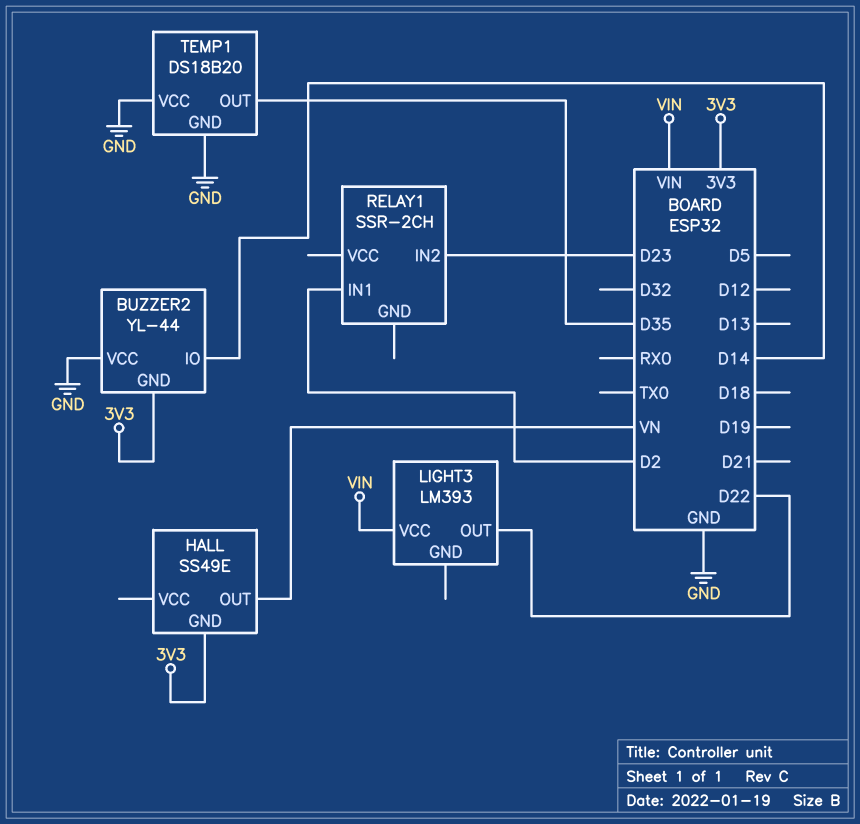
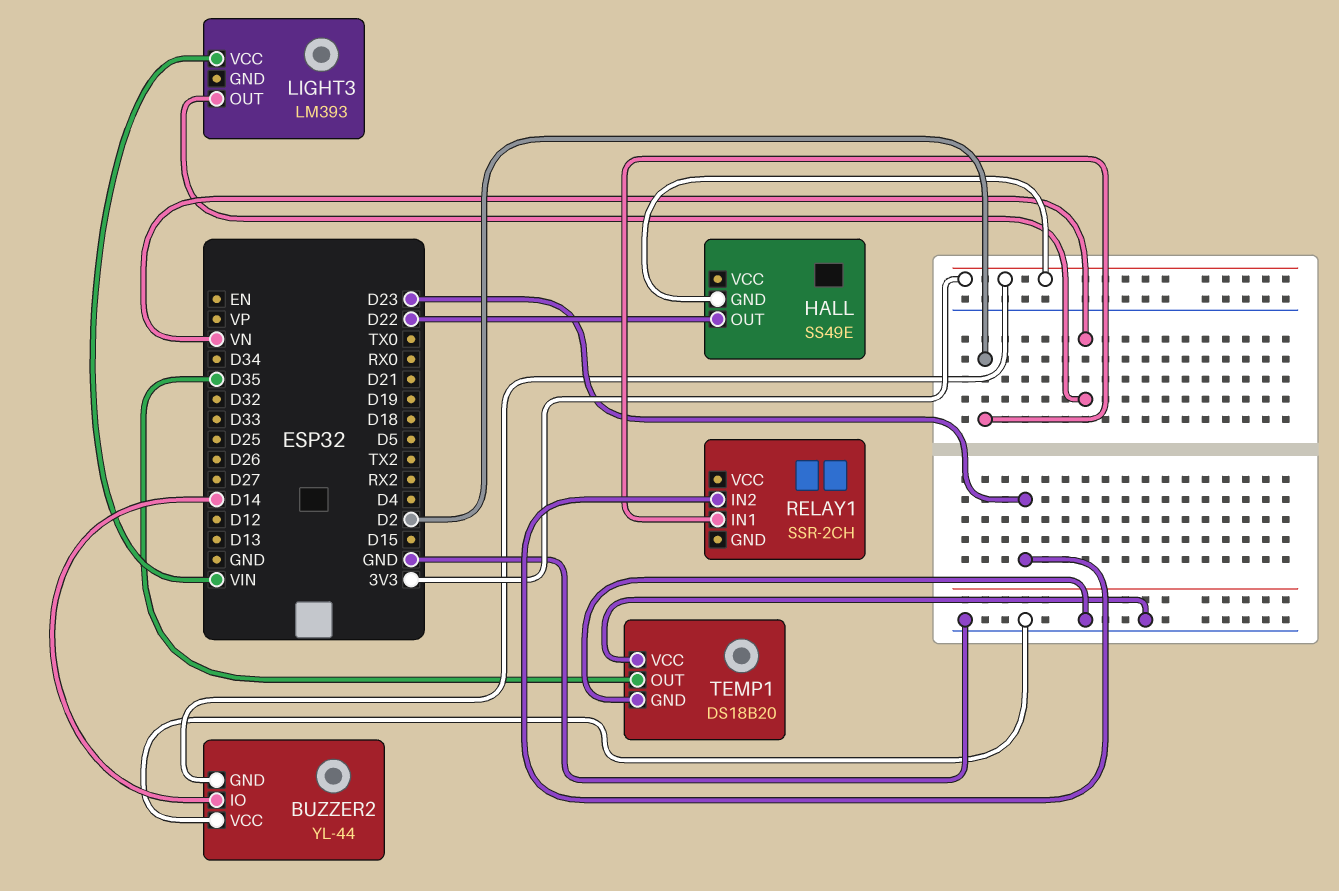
HALL pin OUT: VN -> D22
LIGHT3 pin OUT: D22 -> VN

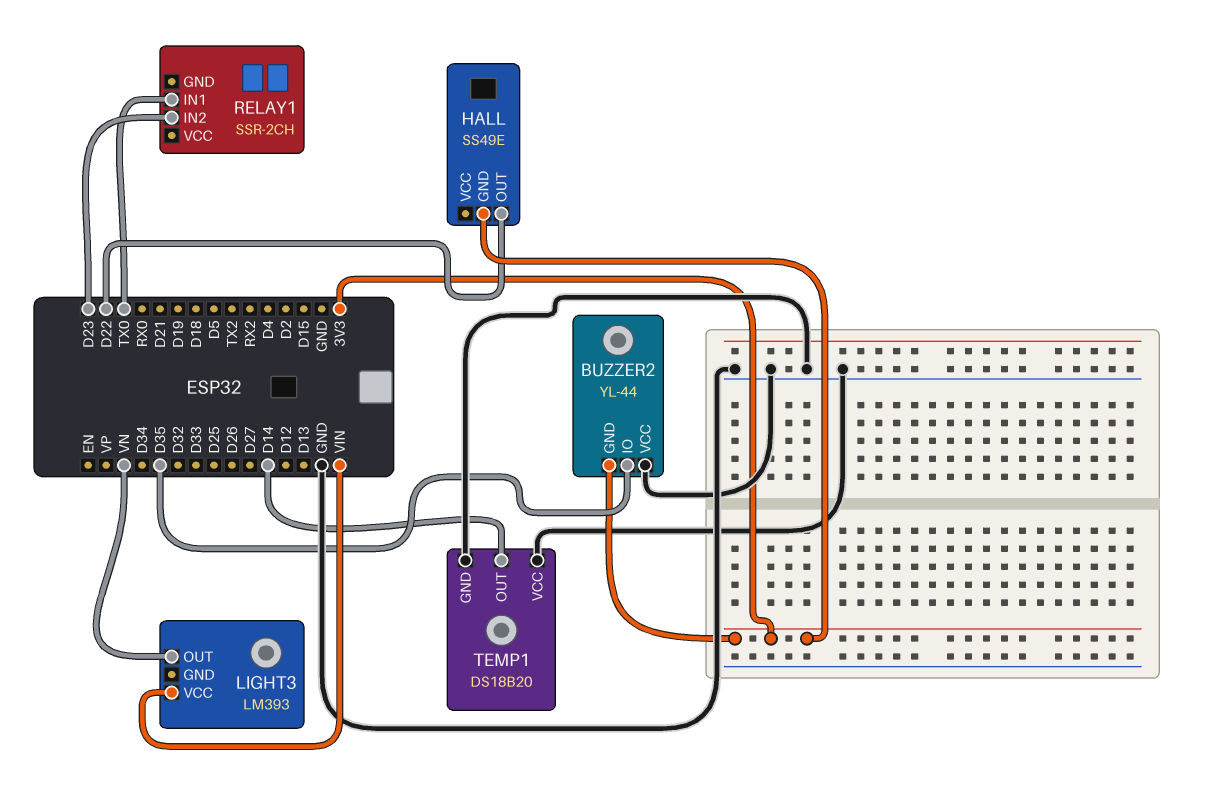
BUZZER2 pin IO: D14 -> D35
RELAY1 pin IN1: D2 -> TX0
TEMP1 pin OUT: D35 -> D14

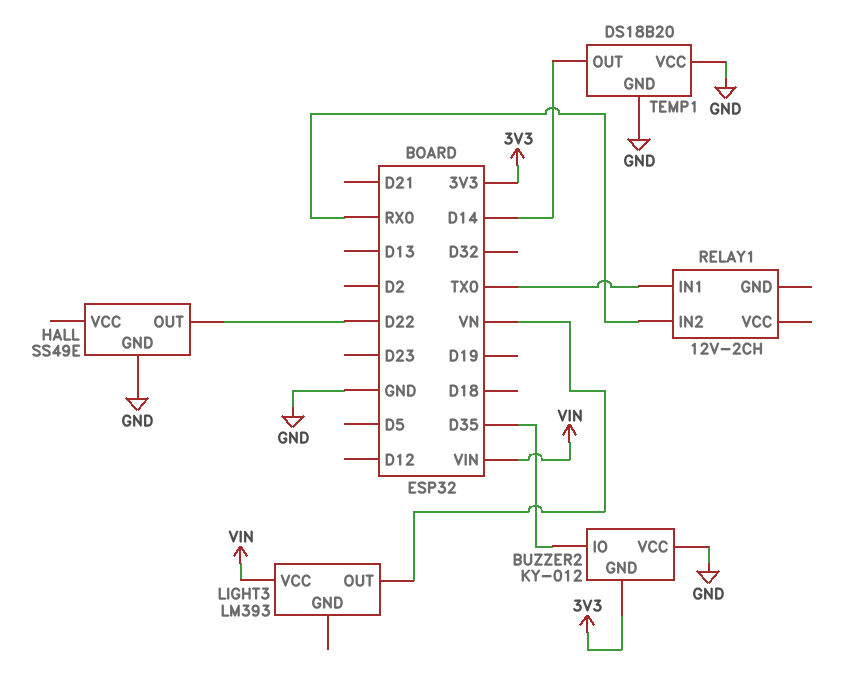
BUZZER2: YL-44 -> KY-012
HALL pin GND: 3V3 -> GND
RELAY1: SSR-2CH -> 12V-2CH
RELAY1 pin IN2: D23 -> RX0

